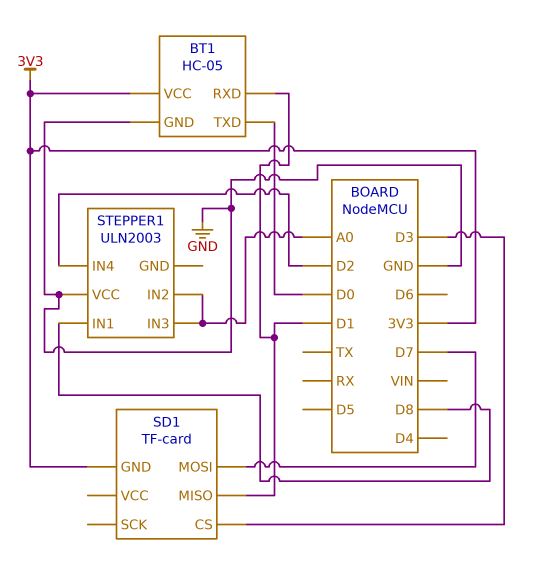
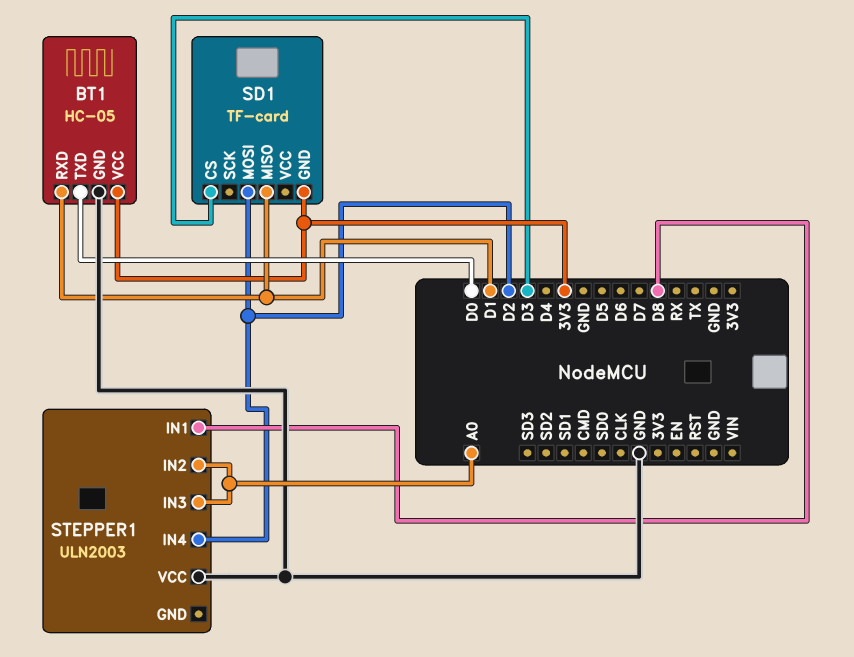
SD1 pin MOSI: D7 -> D2

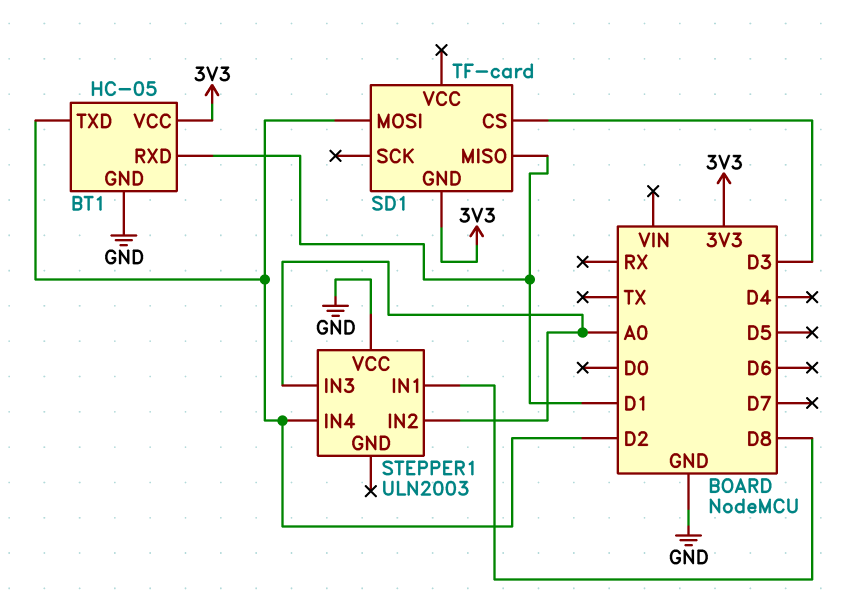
BT1 pin TXD: D0 -> D2

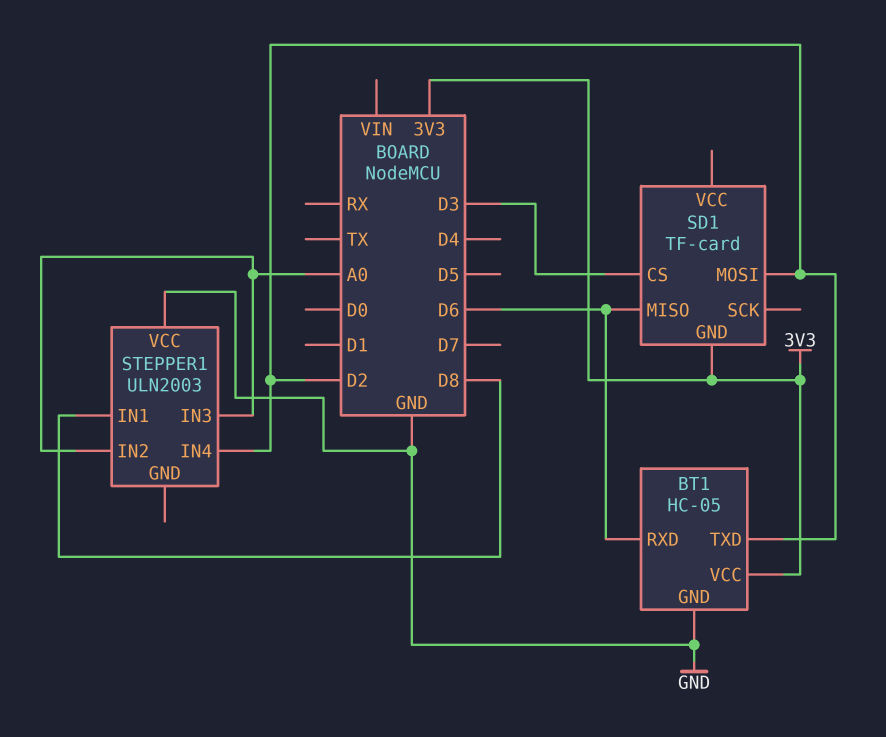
BT1 pin RXD: D1 -> D6
SD1 pin MISO: D1 -> D6

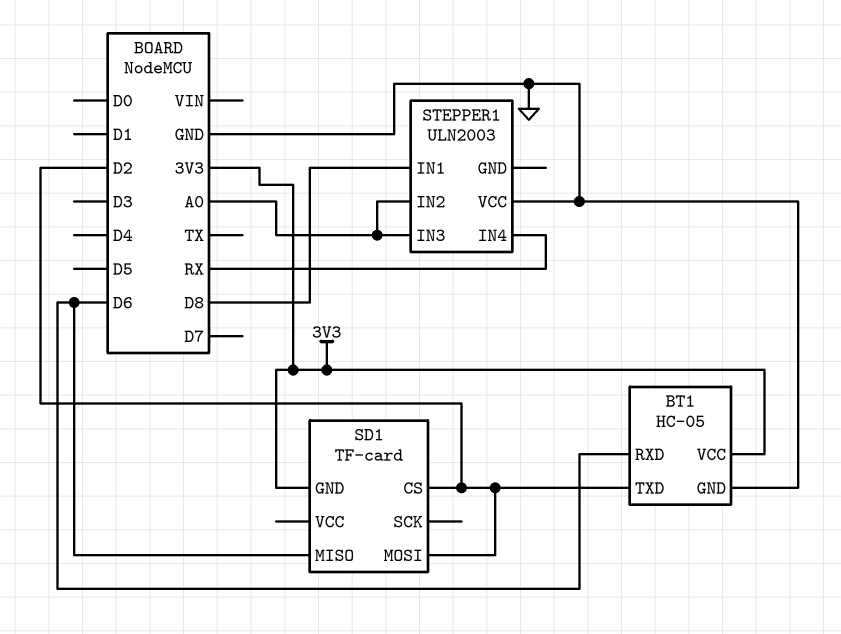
SD1 pin CS: D3 -> D2
STEPPER1 pin IN4: D2 -> RX

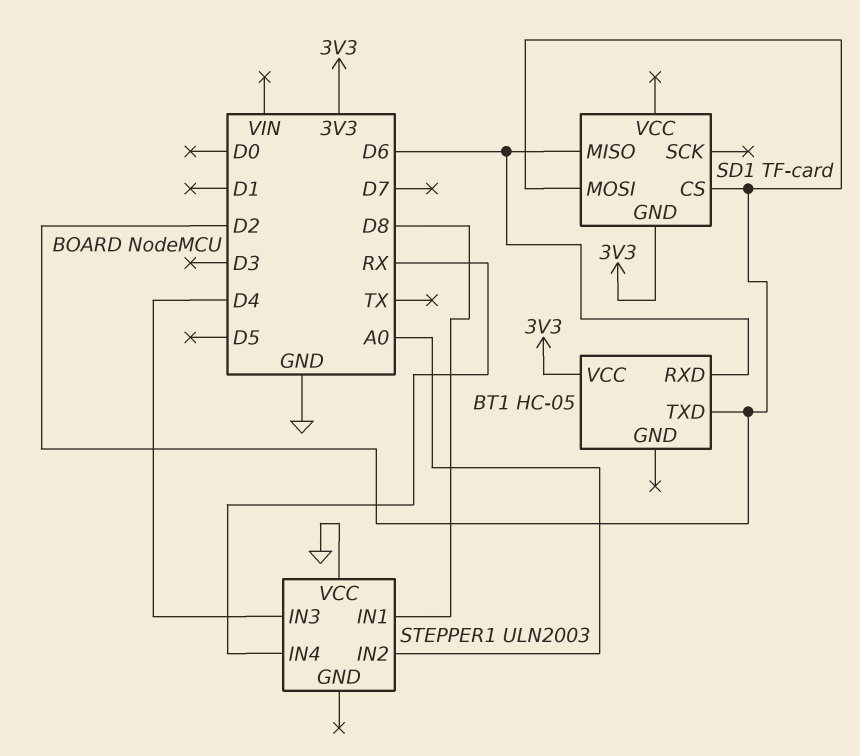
BT1 pin GND: GND -> none
STEPPER1 pin IN3: A0 -> D4

